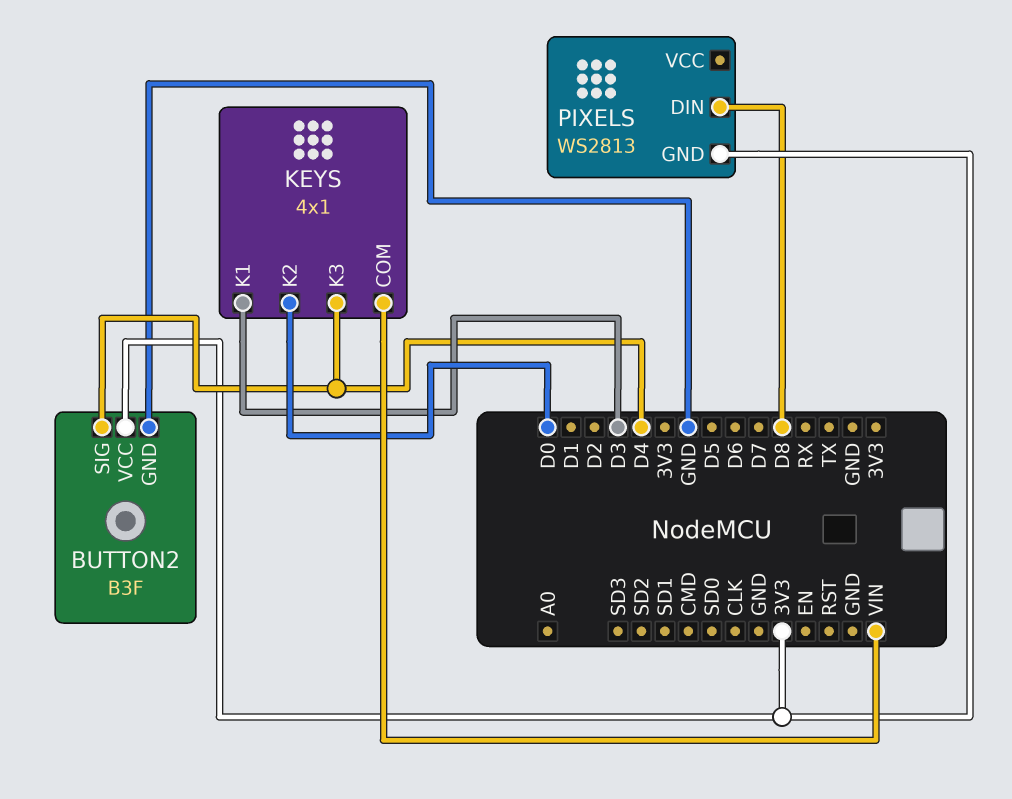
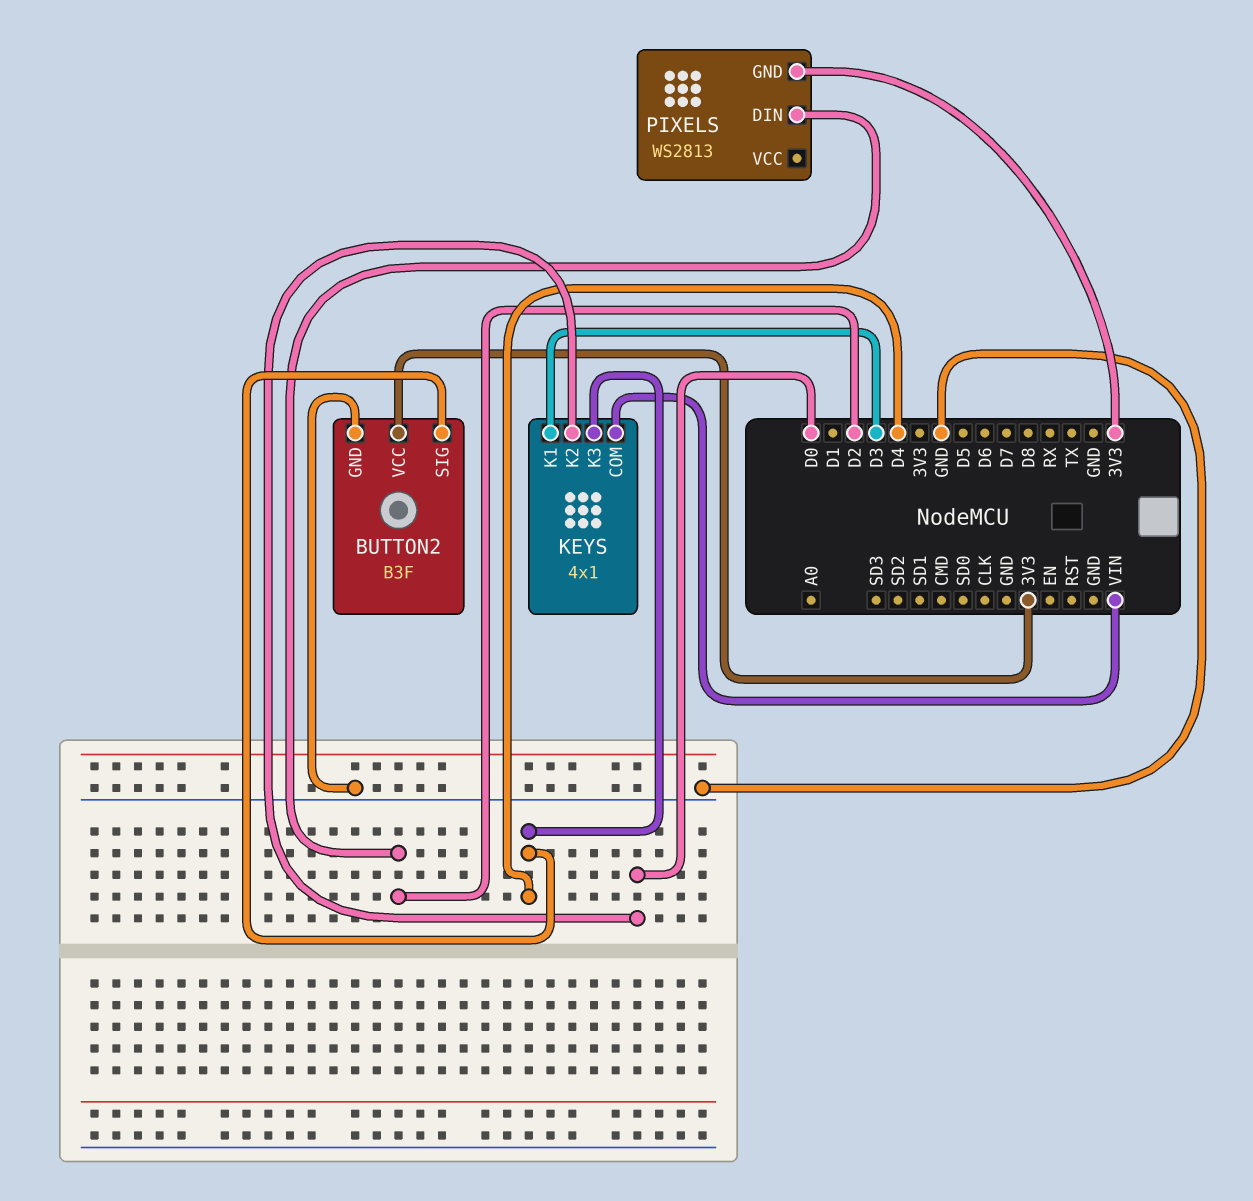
PIXELS pin DIN: D8 -> D2

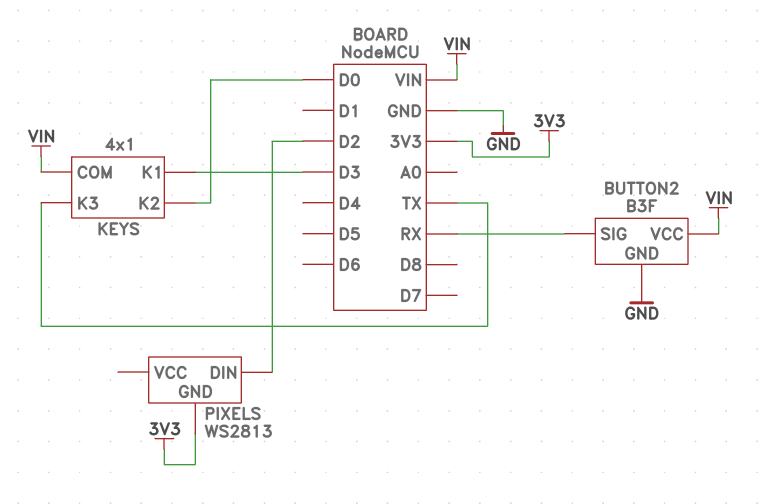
BUTTON2 pin SIG: D4 -> RX
BUTTON2 pin VCC: 3V3 -> VIN
KEYS pin K3: D4 -> TX

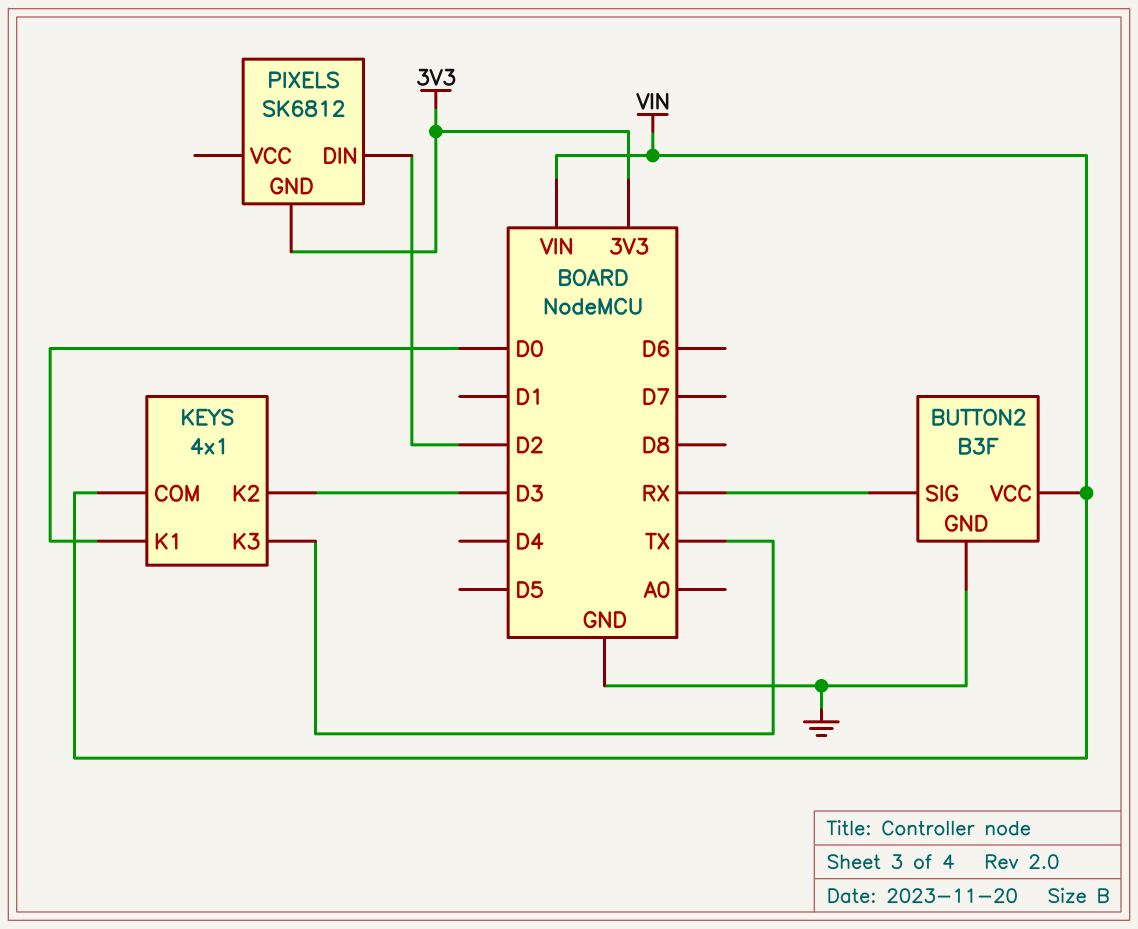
KEYS pin K1: D3 -> D0
KEYS pin K2: D0 -> D3
PIXELS: WS2813 -> SK6812

